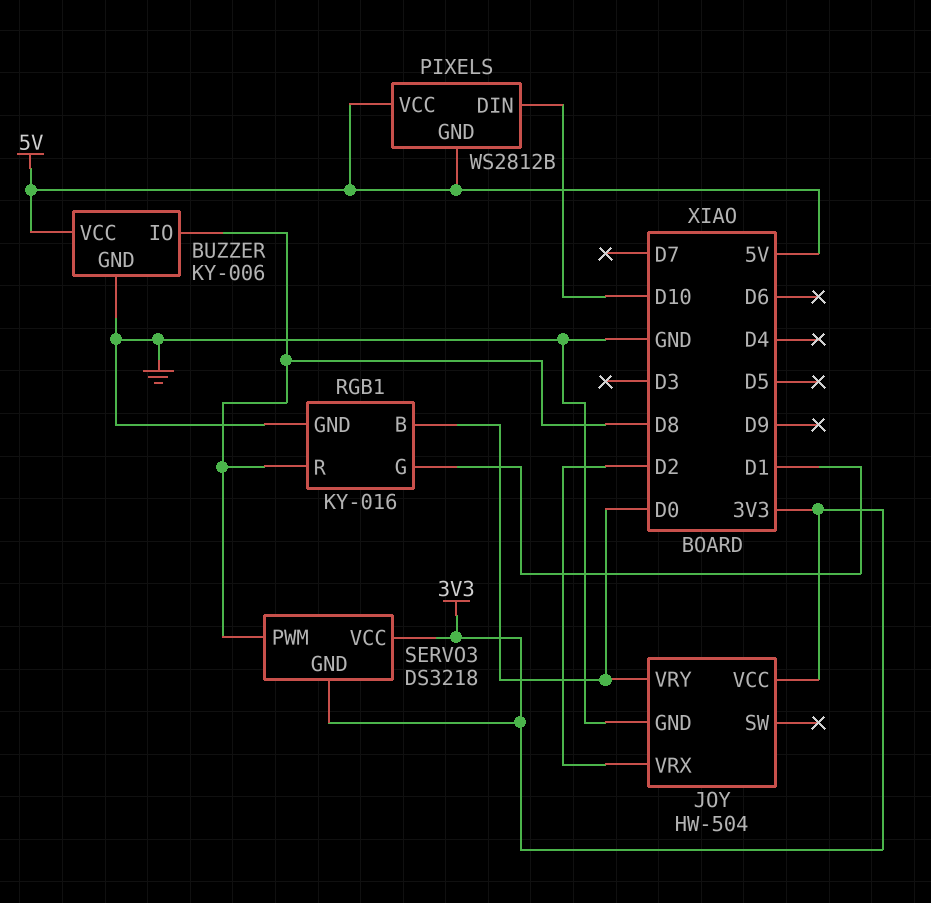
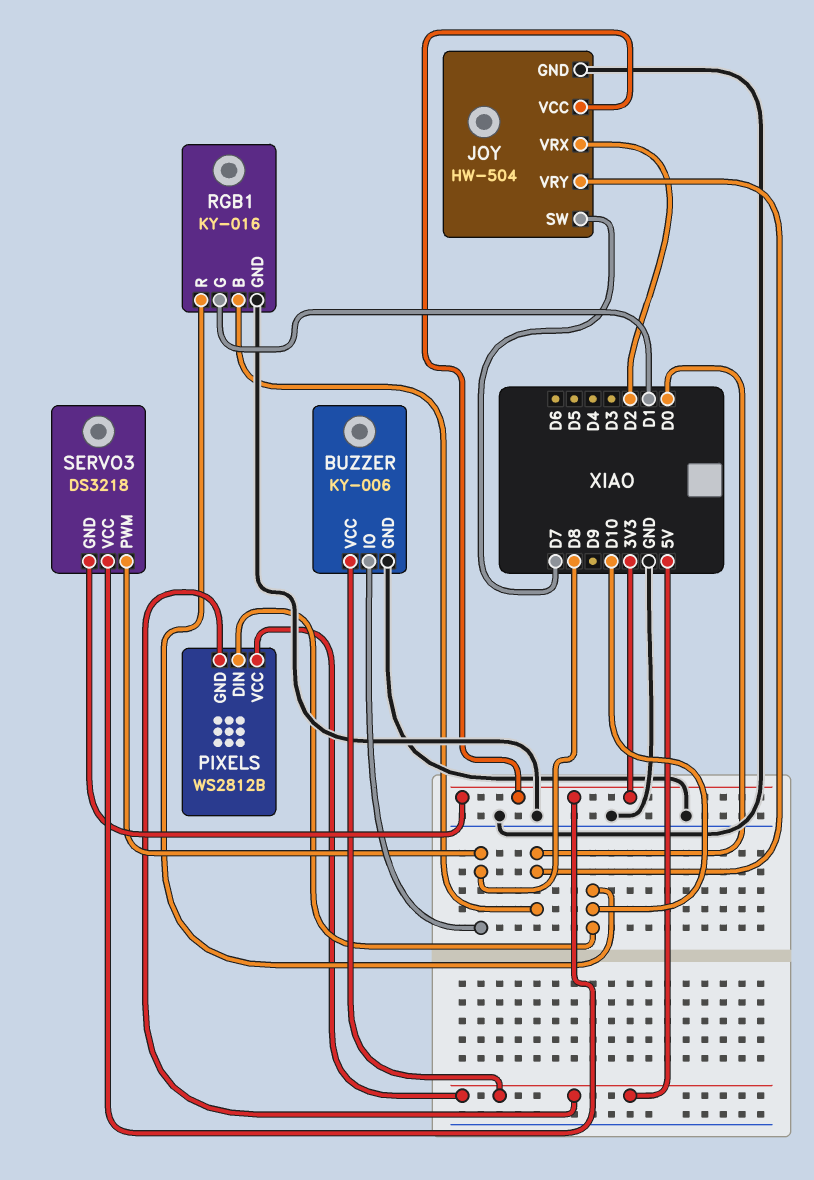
JOY pin SW: none -> D7
RGB1 pin R: D8 -> D10

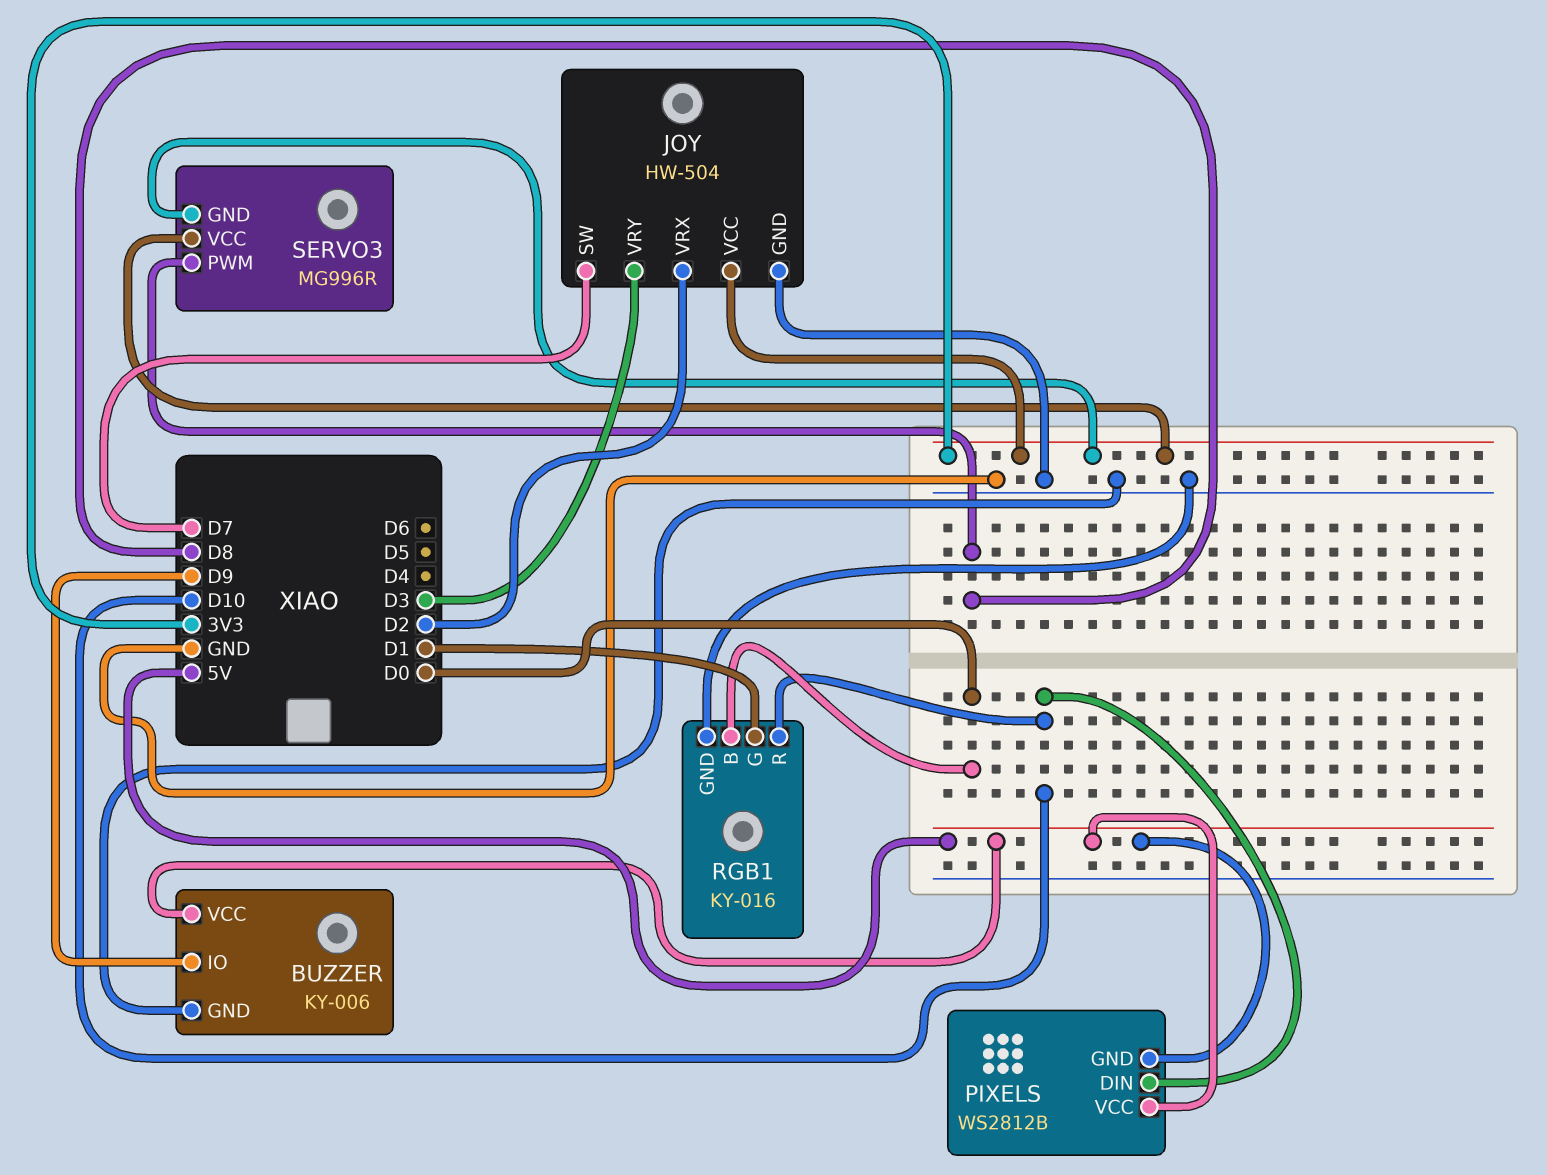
BUZZER pin IO: D8 -> D9
JOY pin VRY: D0 -> D3
SERVO3: DS3218 -> MG996R

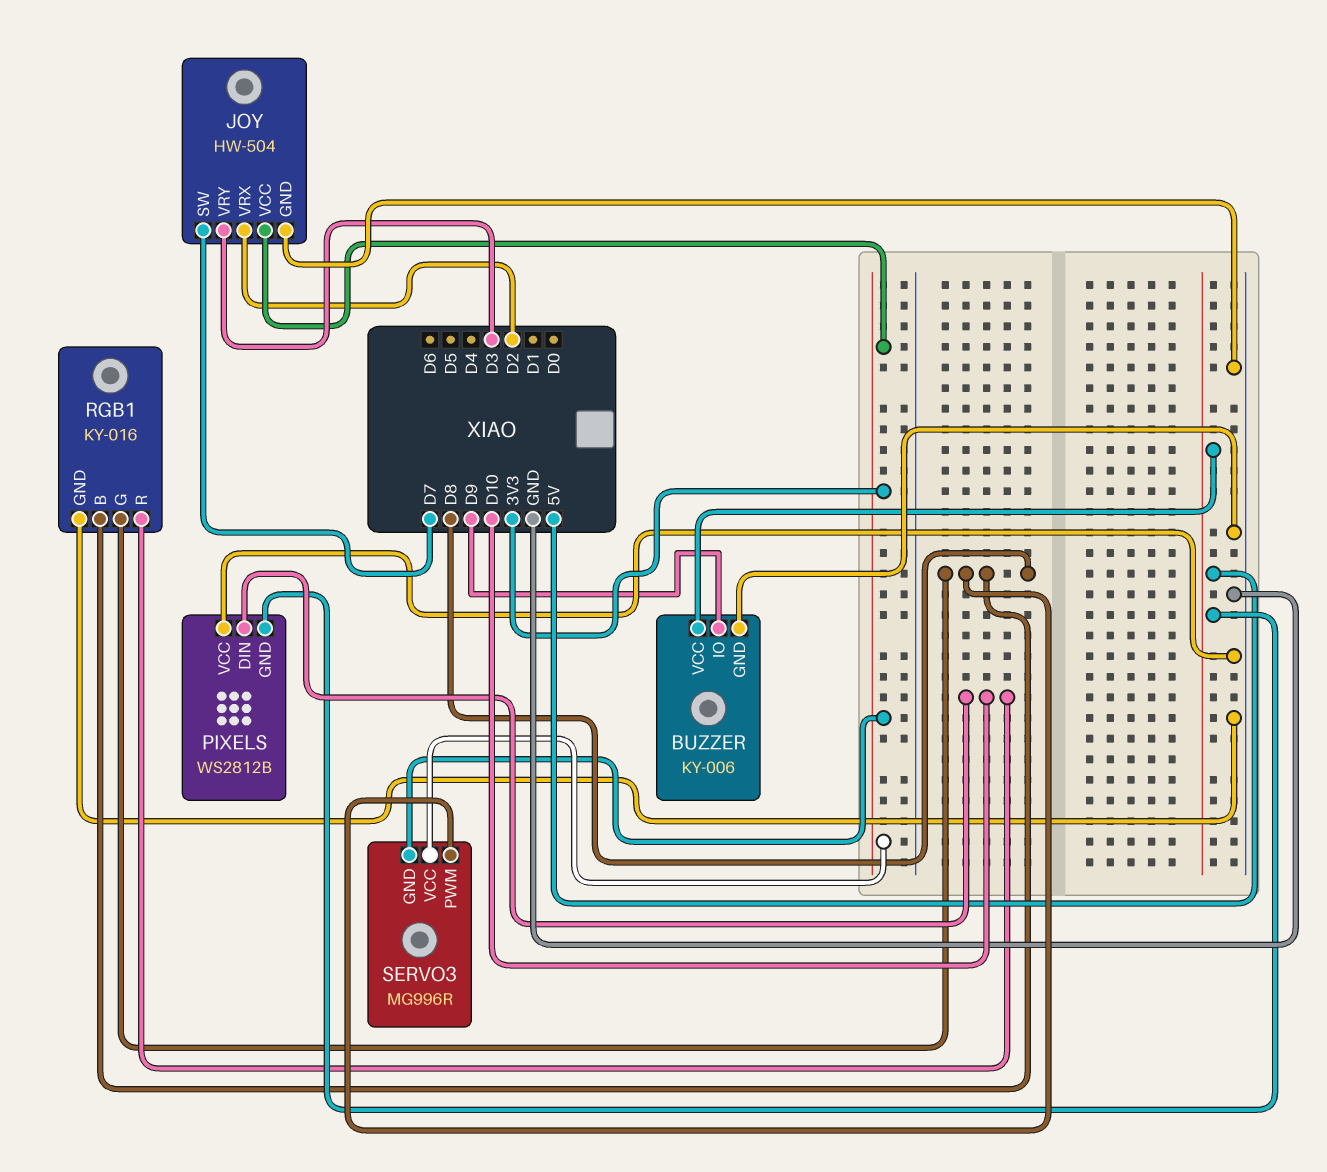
PIXELS pin VCC: 5V -> GND
RGB1 pin B: D0 -> D8
RGB1 pin G: D1 -> D8

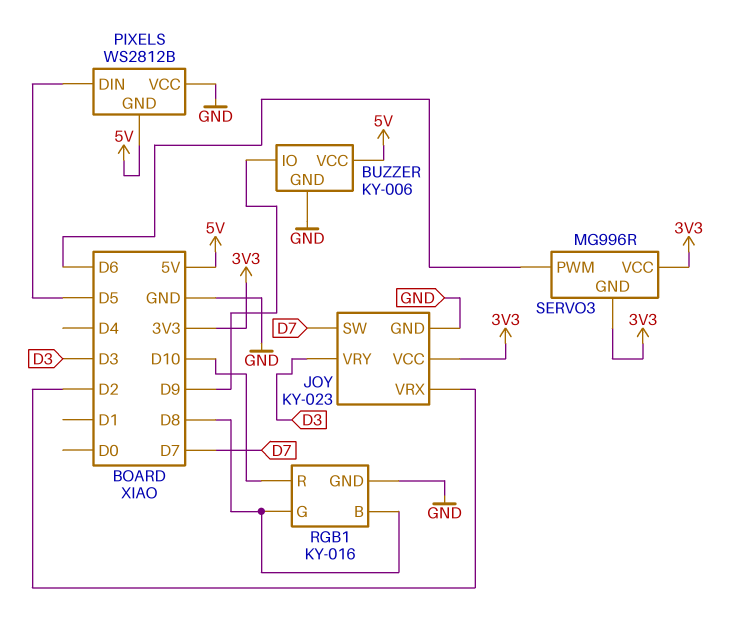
JOY: HW-504 -> KY-023
PIXELS pin DIN: D10 -> D5
SERVO3 pin PWM: D8 -> D6

